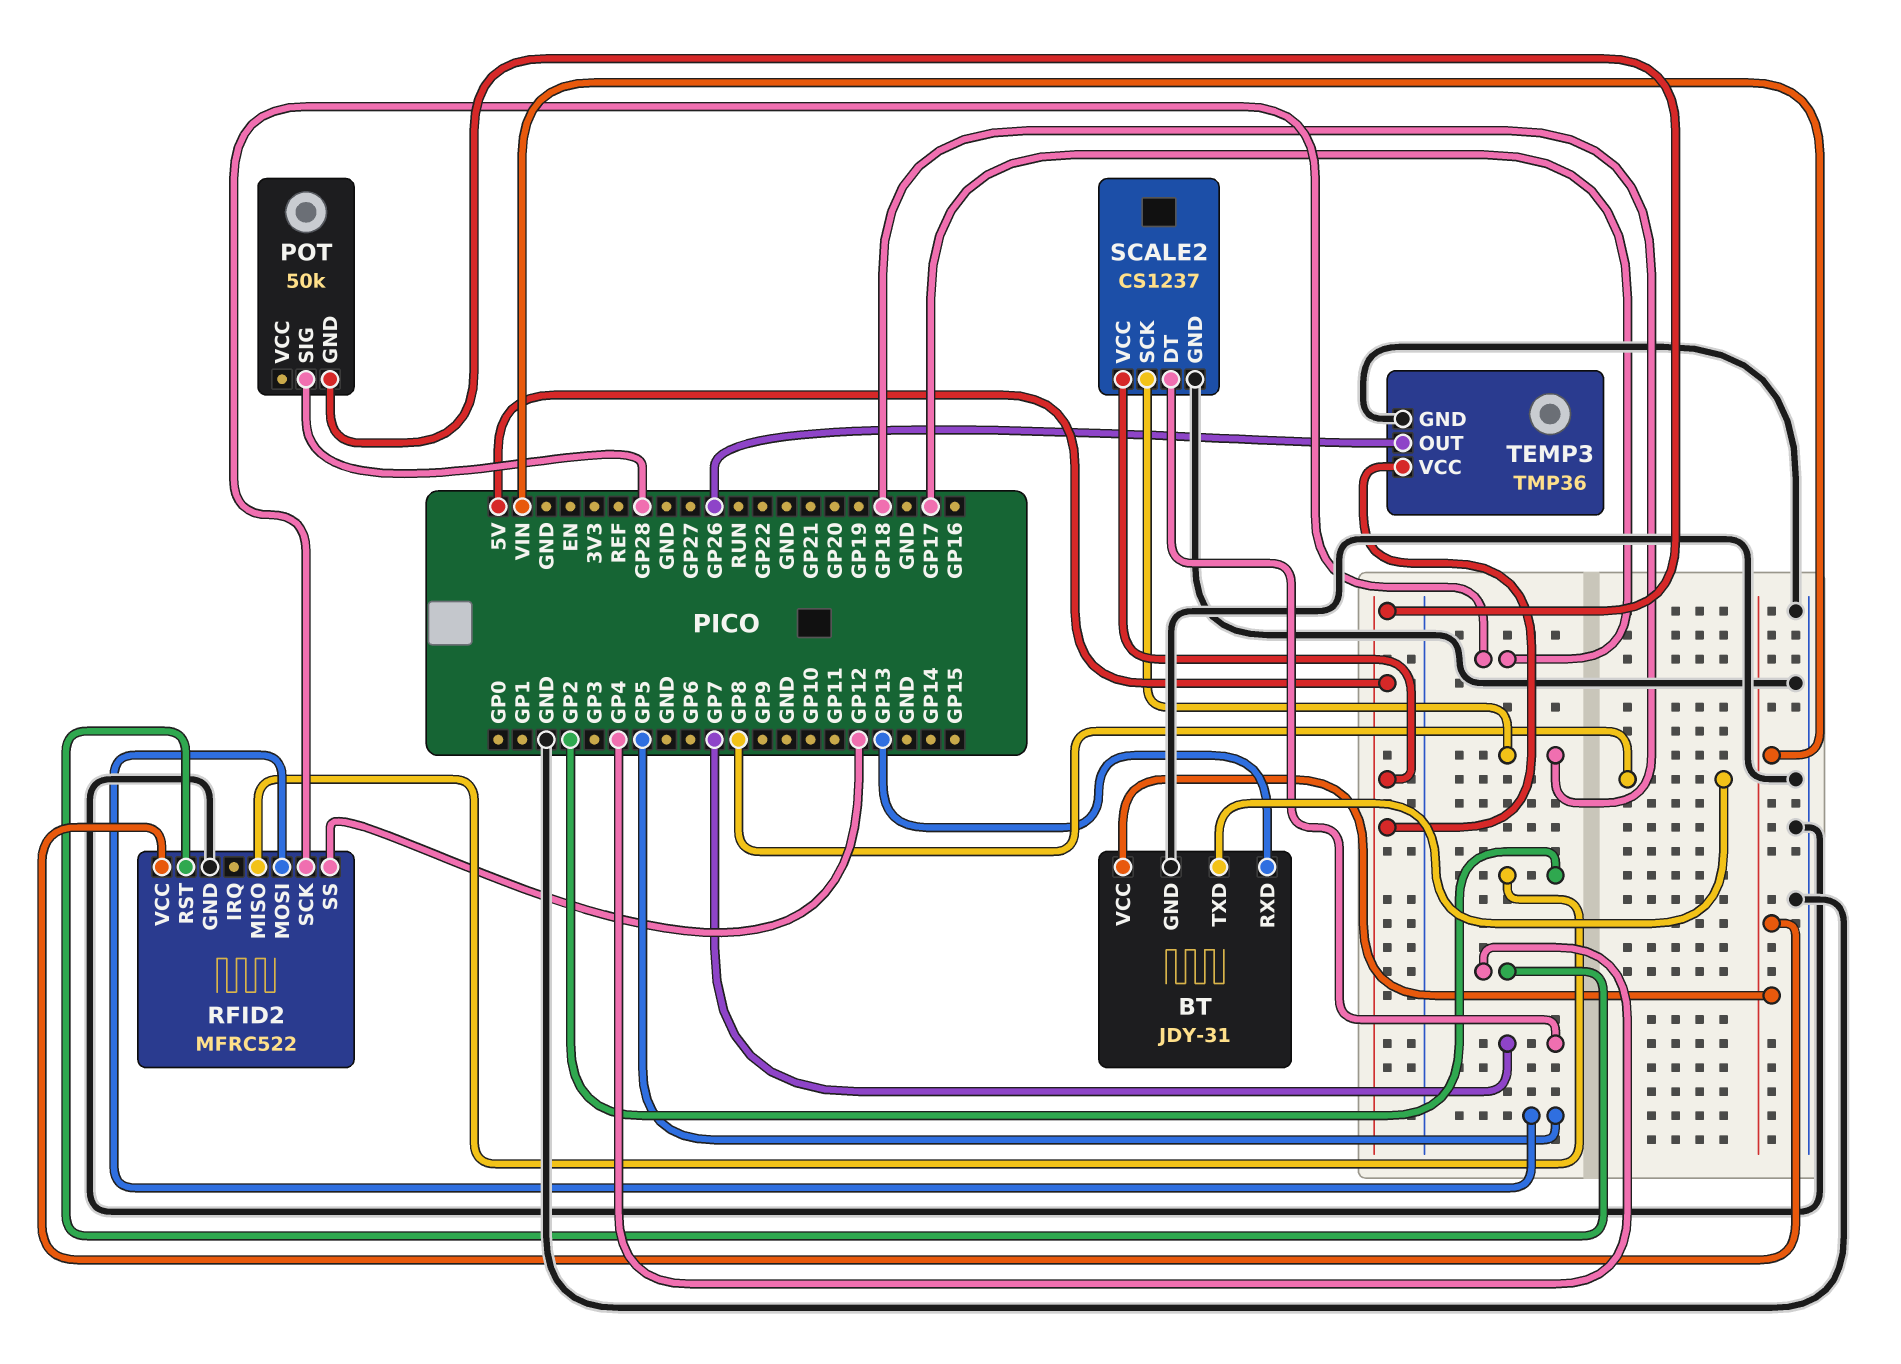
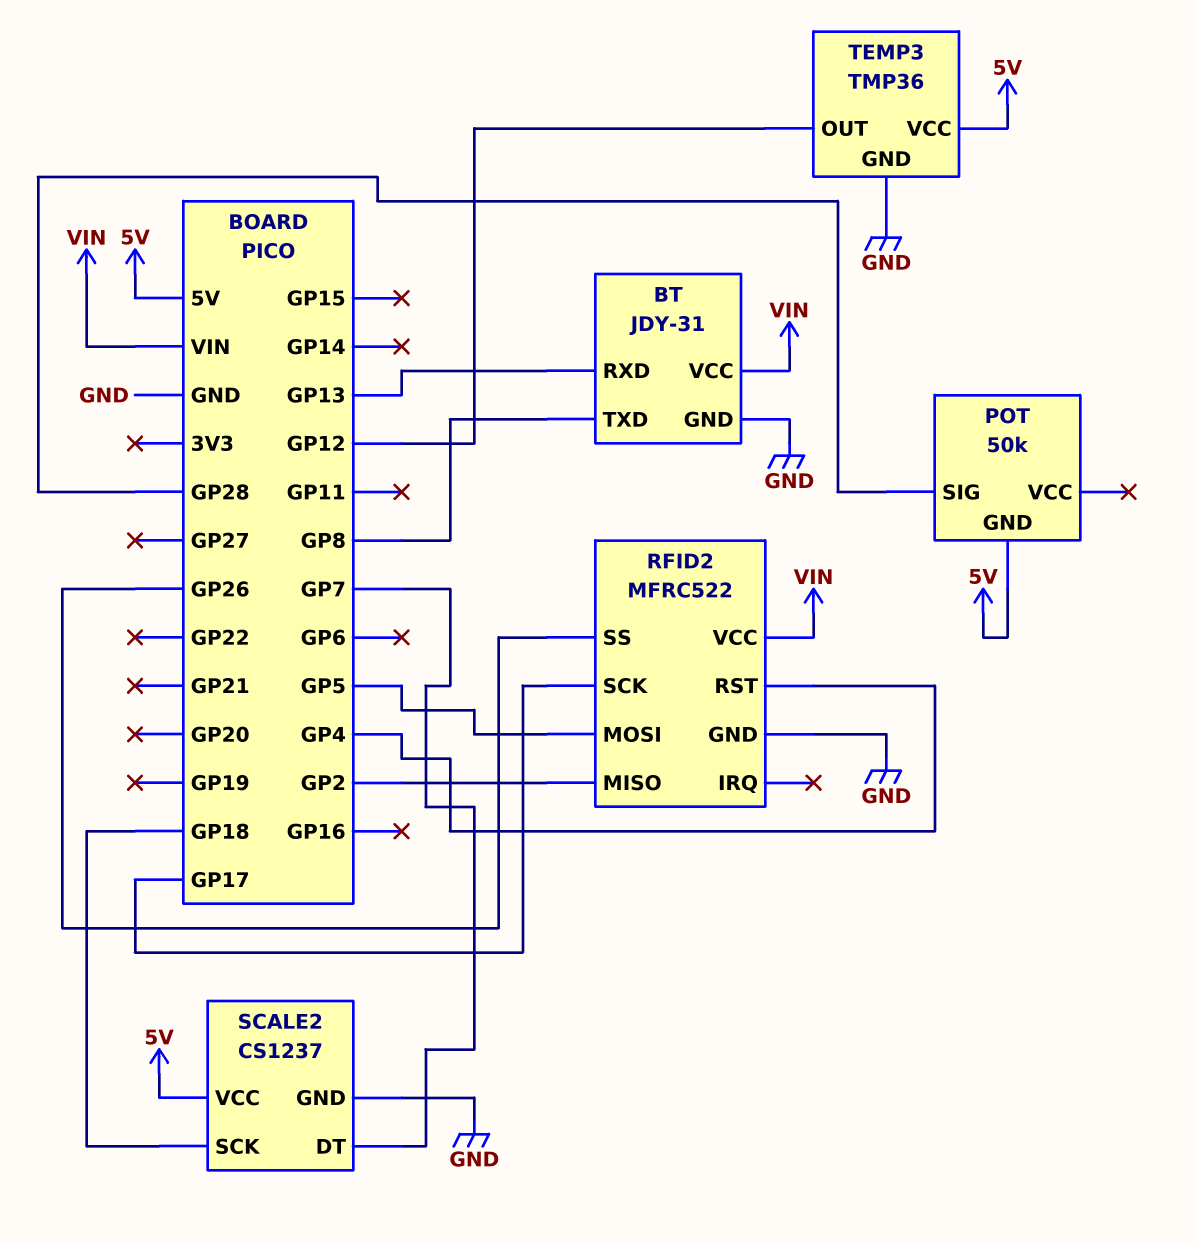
RFID2 pin SS: GP12 -> GP26
TEMP3 pin OUT: GP26 -> GP12

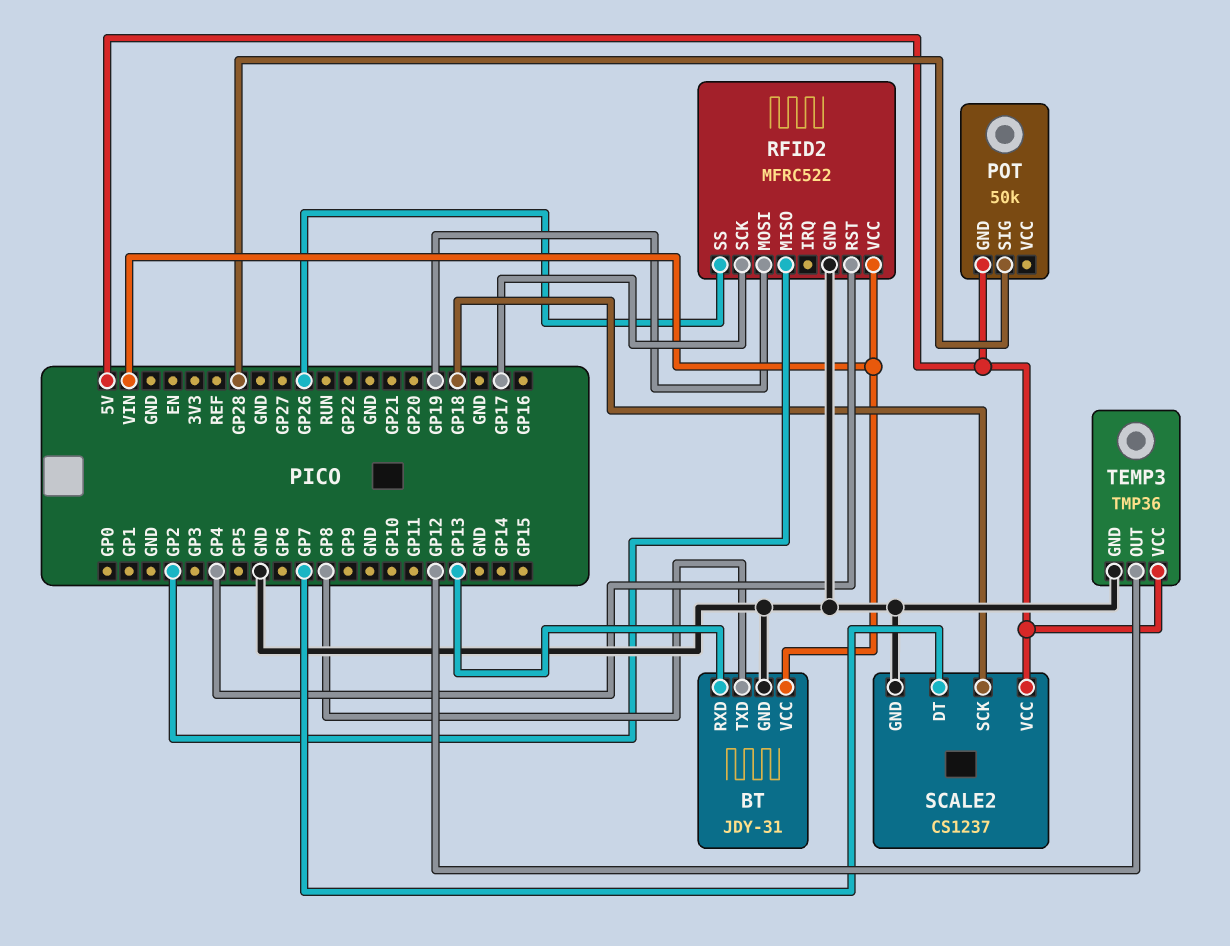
RFID2 pin MOSI: GP5 -> GP19

